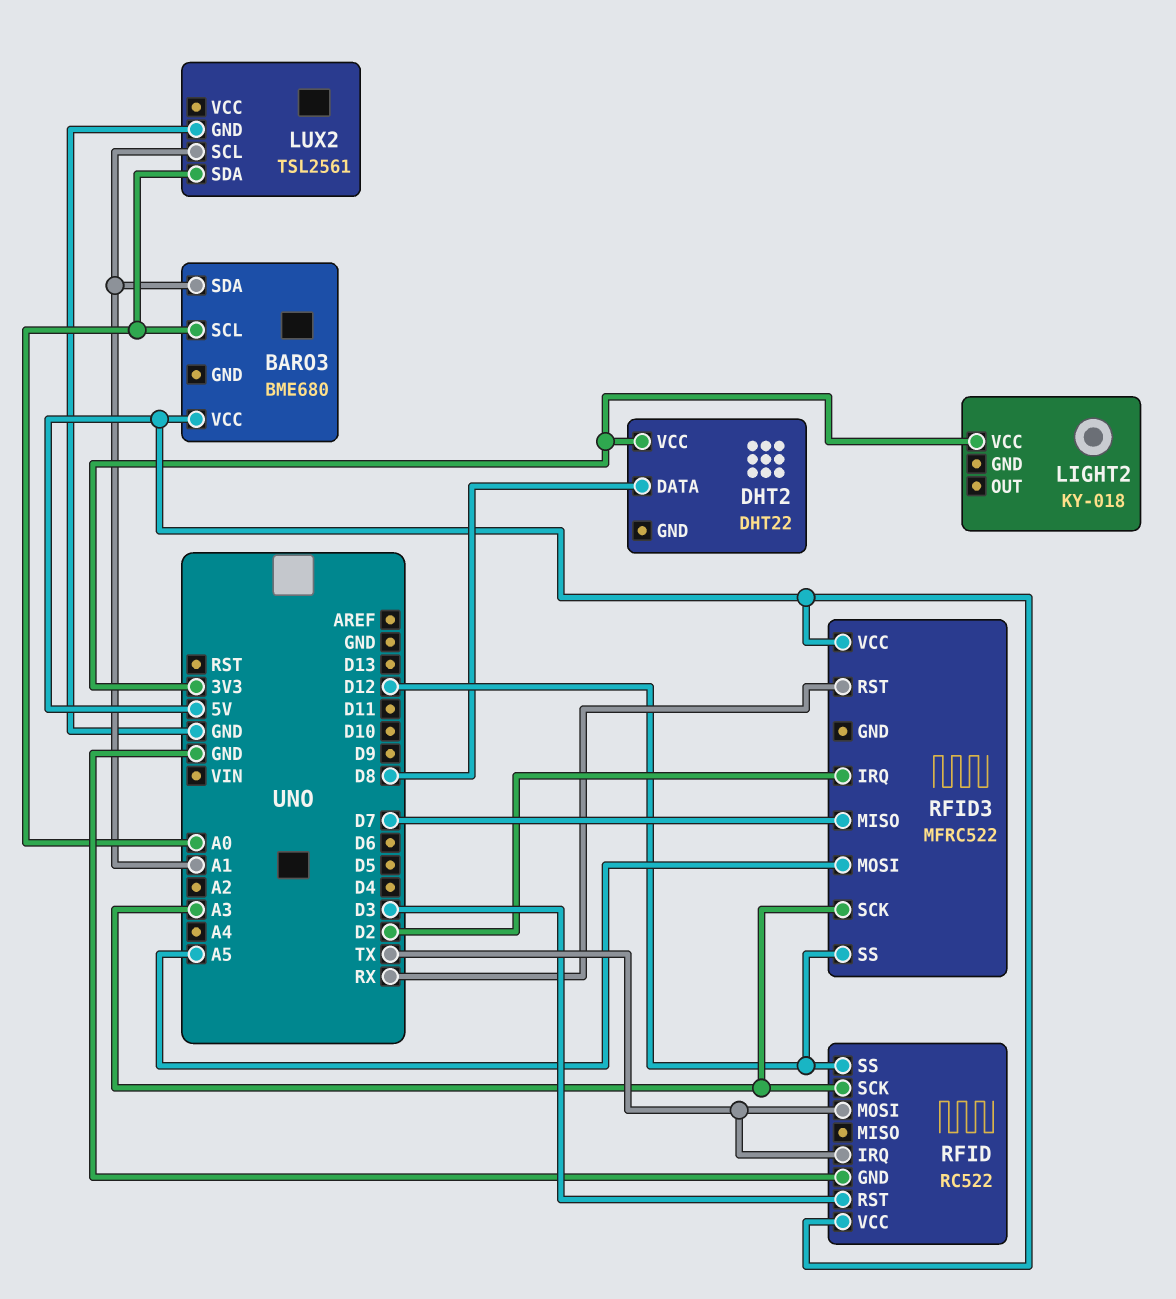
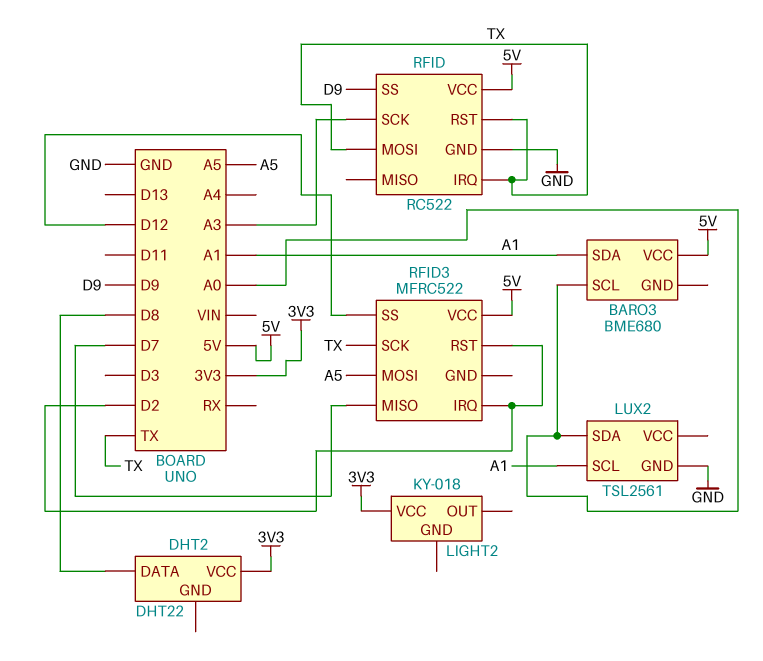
RFID pin RST: D3 -> TX
RFID pin SS: D12 -> D9
RFID3 pin RST: RX -> D2
RFID3 pin SCK: A3 -> TX

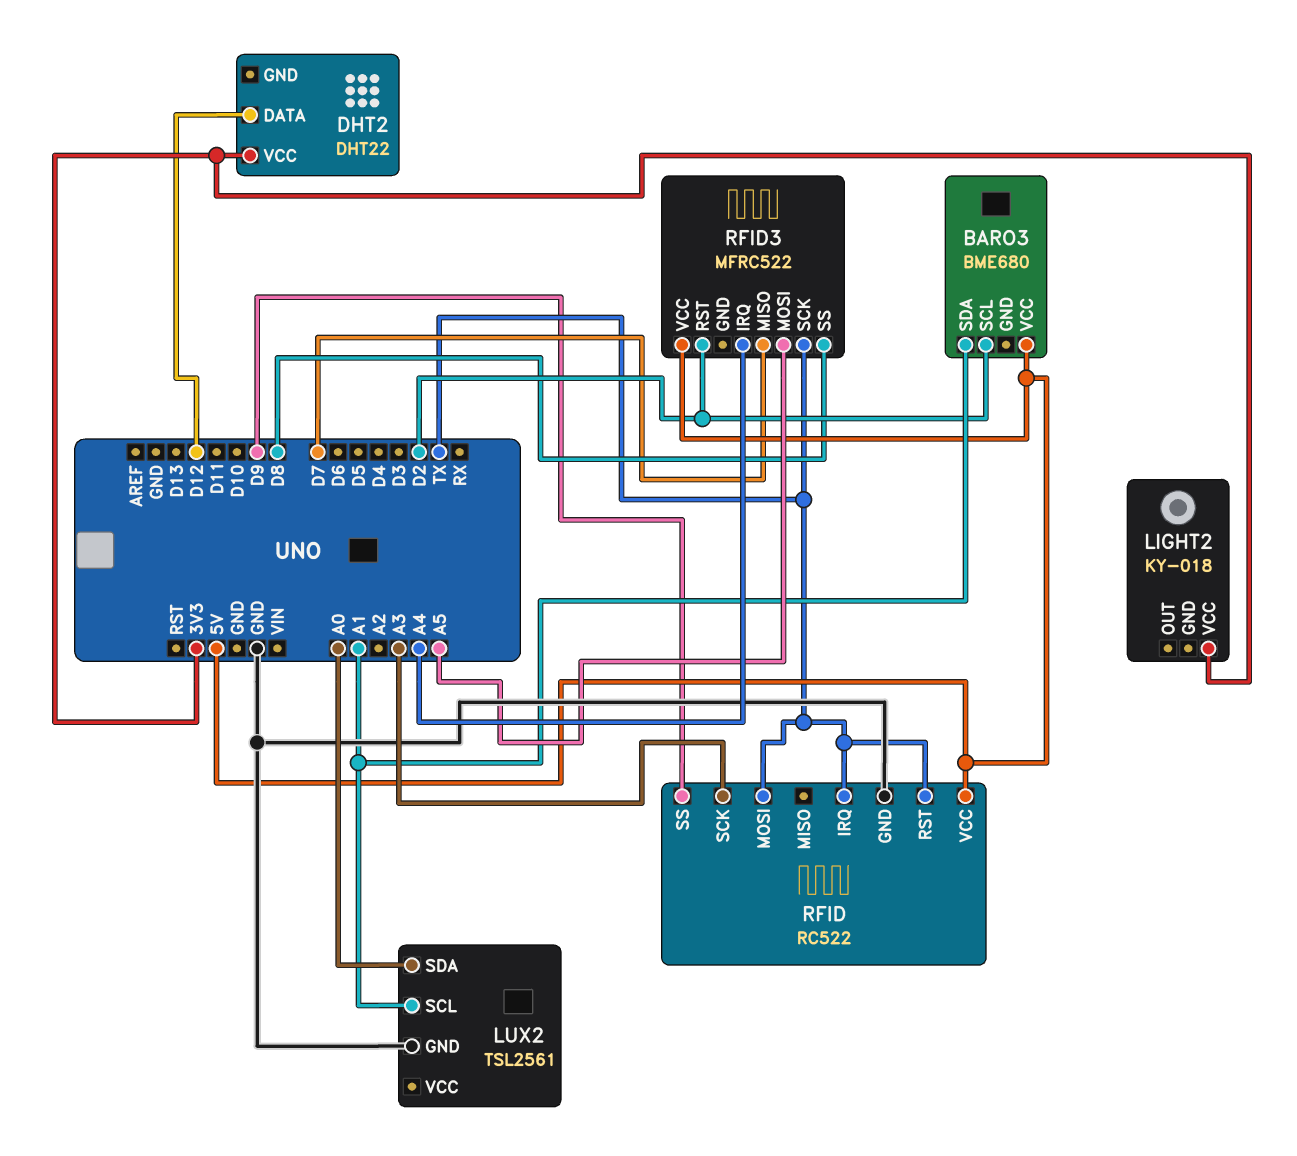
BARO3 pin SCL: A0 -> D2
DHT2 pin DATA: D8 -> D12
RFID3 pin IRQ: D2 -> A4
RFID3 pin SS: D12 -> D8

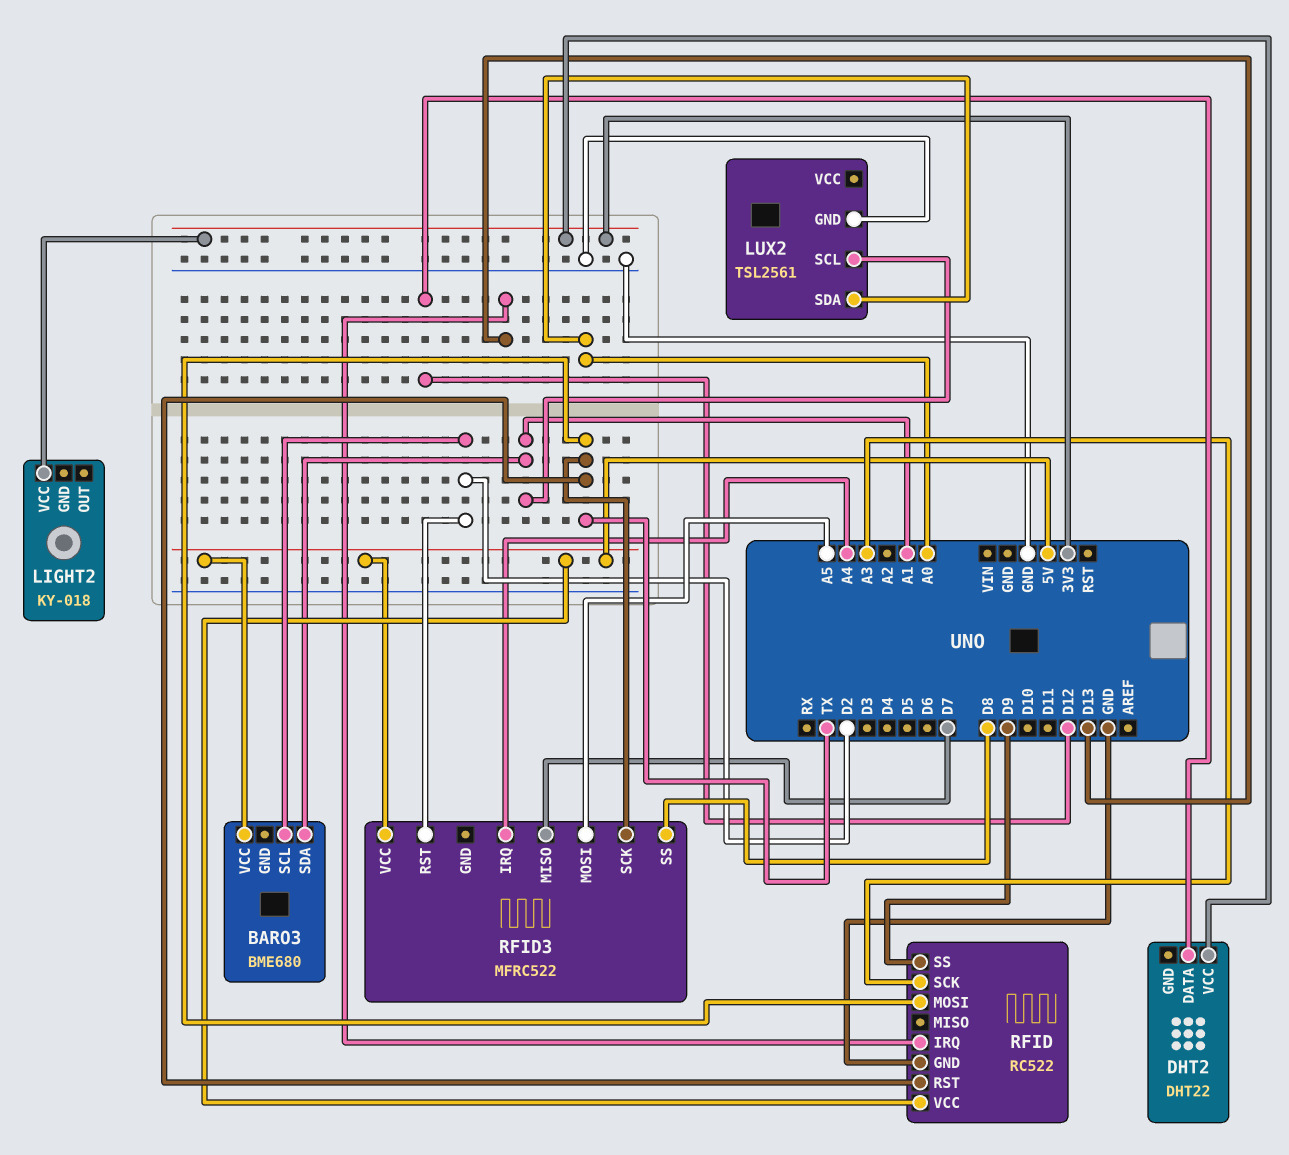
RFID pin IRQ: TX -> D13

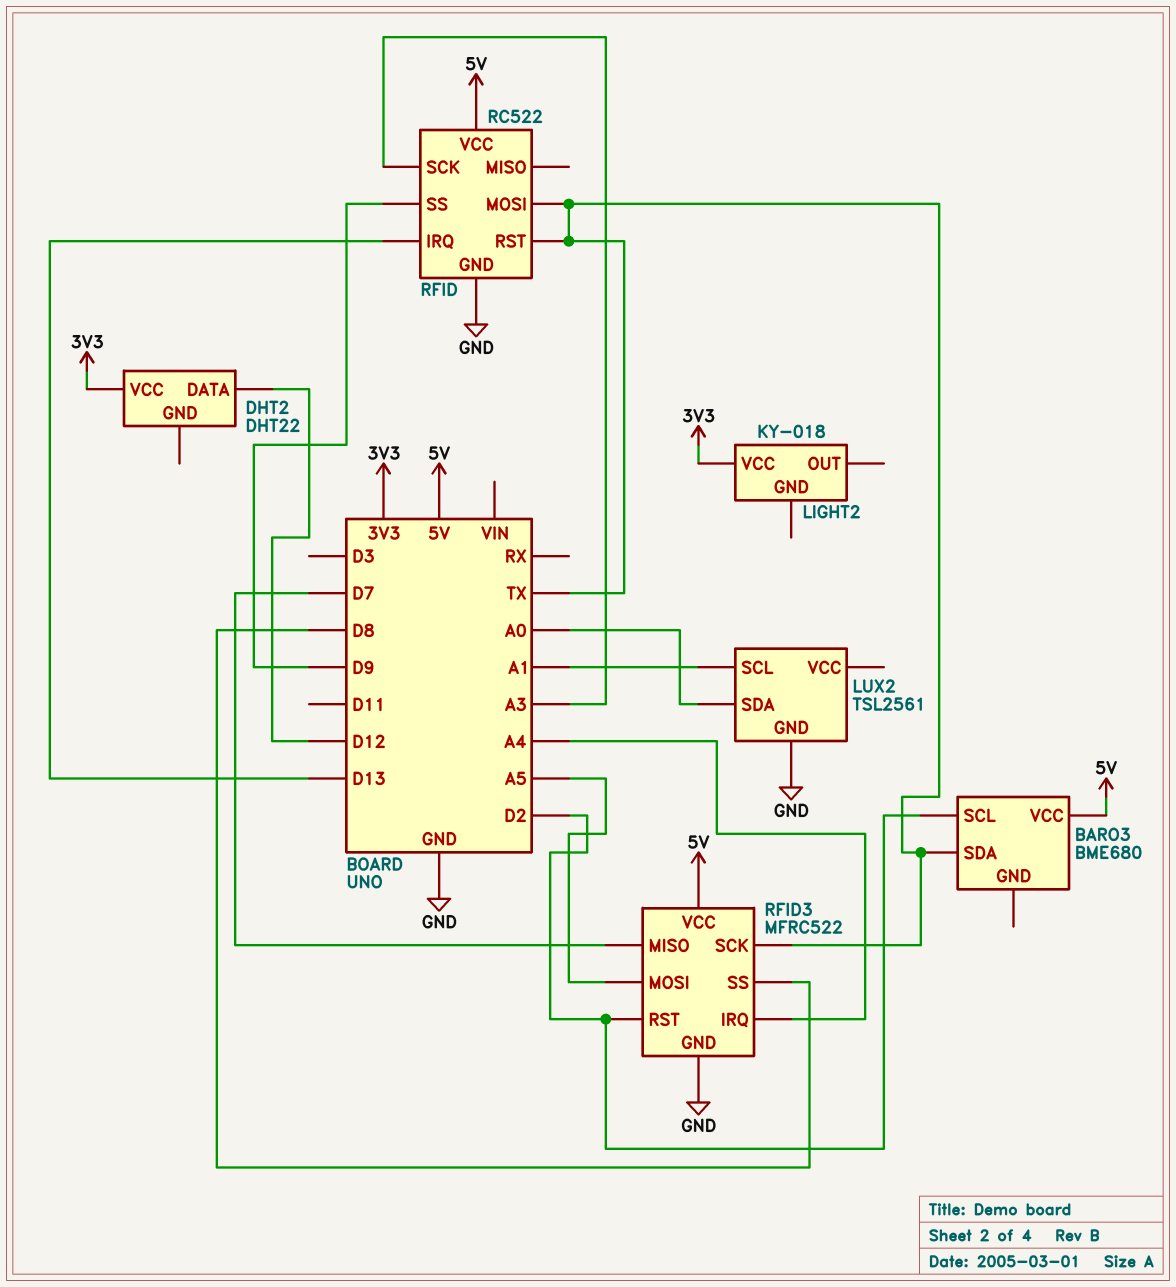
BARO3 pin SDA: A1 -> TX
RFID3 pin GND: none -> GND

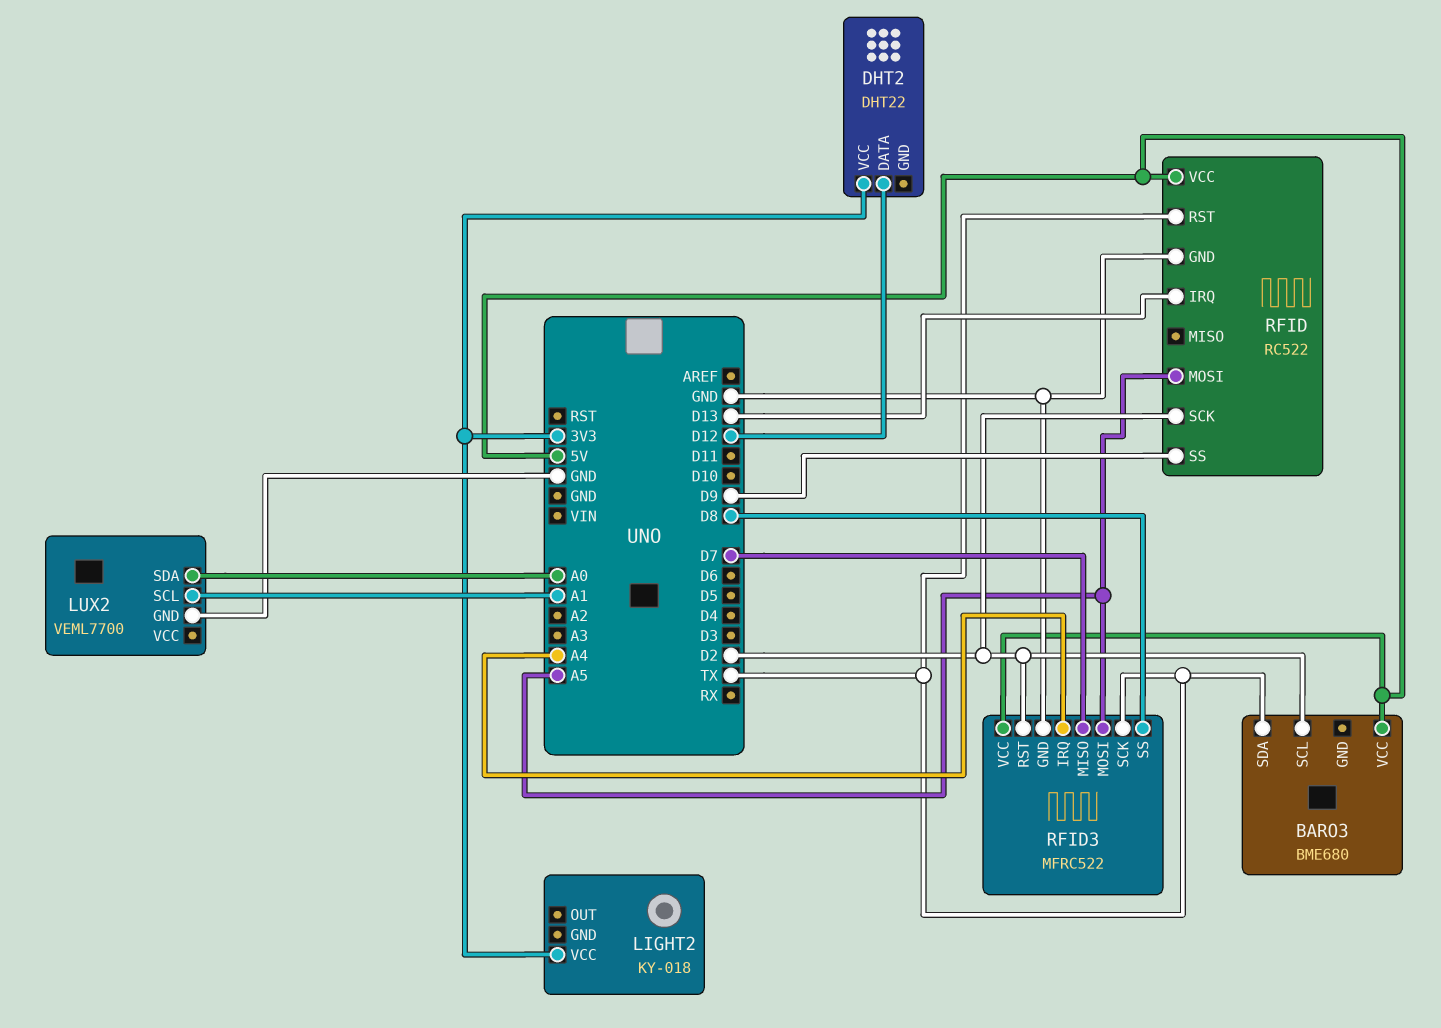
LUX2: TSL2561 -> VEML7700
RFID pin MOSI: TX -> A5
RFID pin SCK: A3 -> D2

